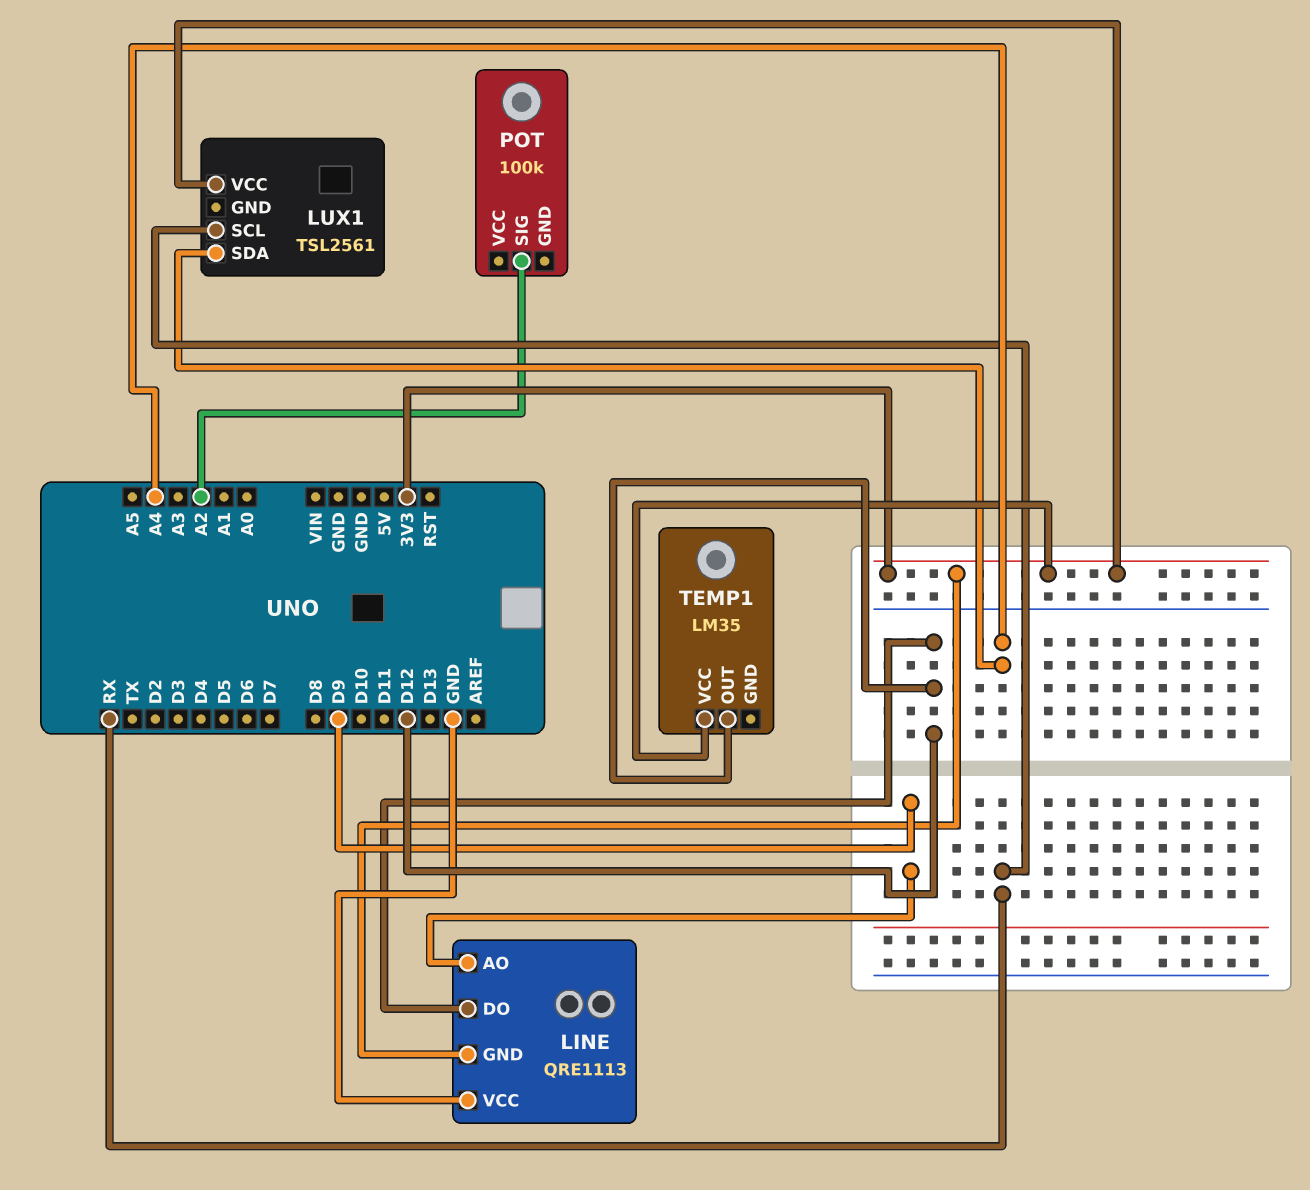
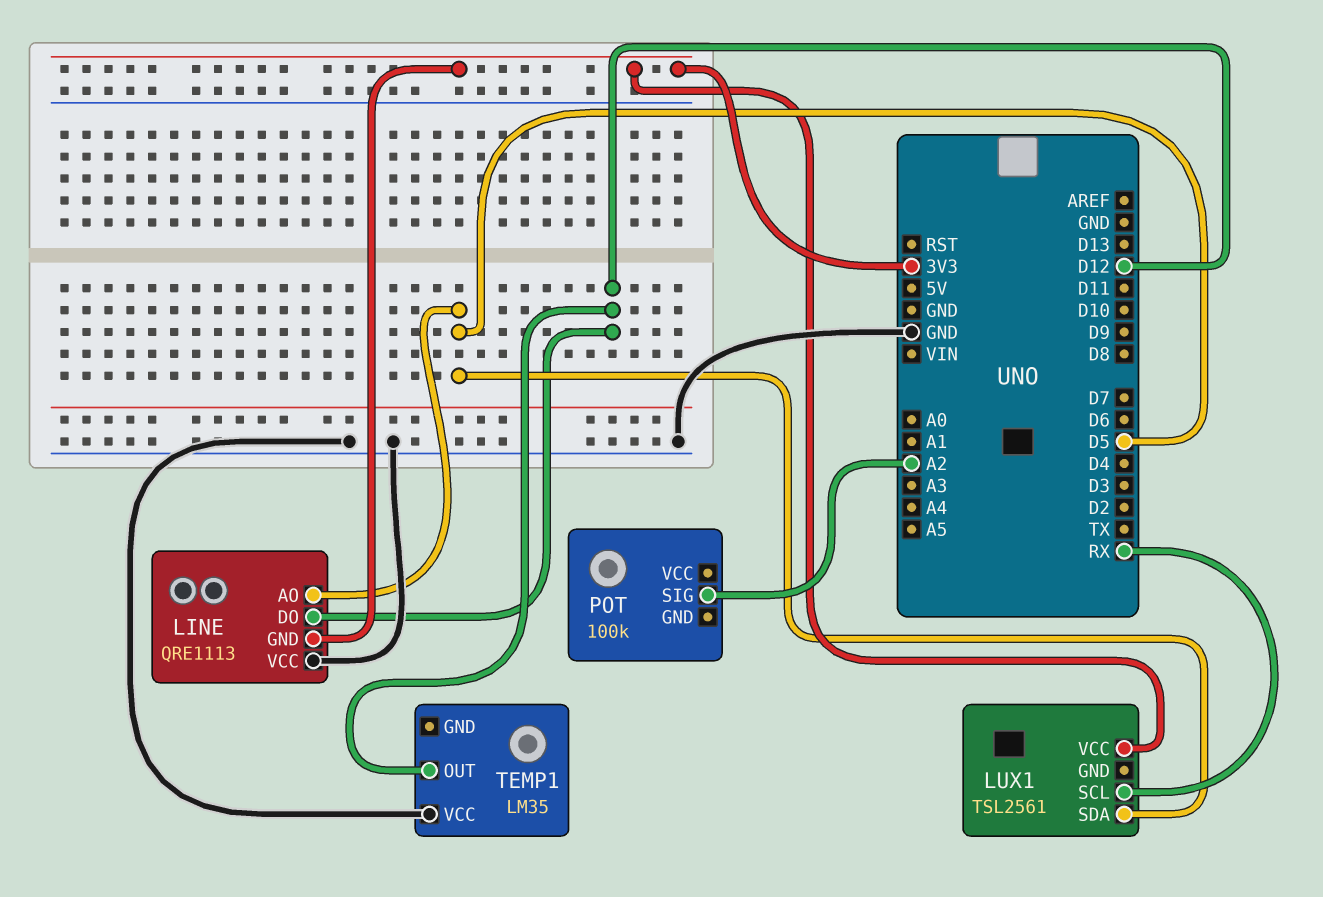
LINE pin AO: D9 -> D5
LUX1 pin SDA: A4 -> D5
TEMP1 pin VCC: 3V3 -> GND

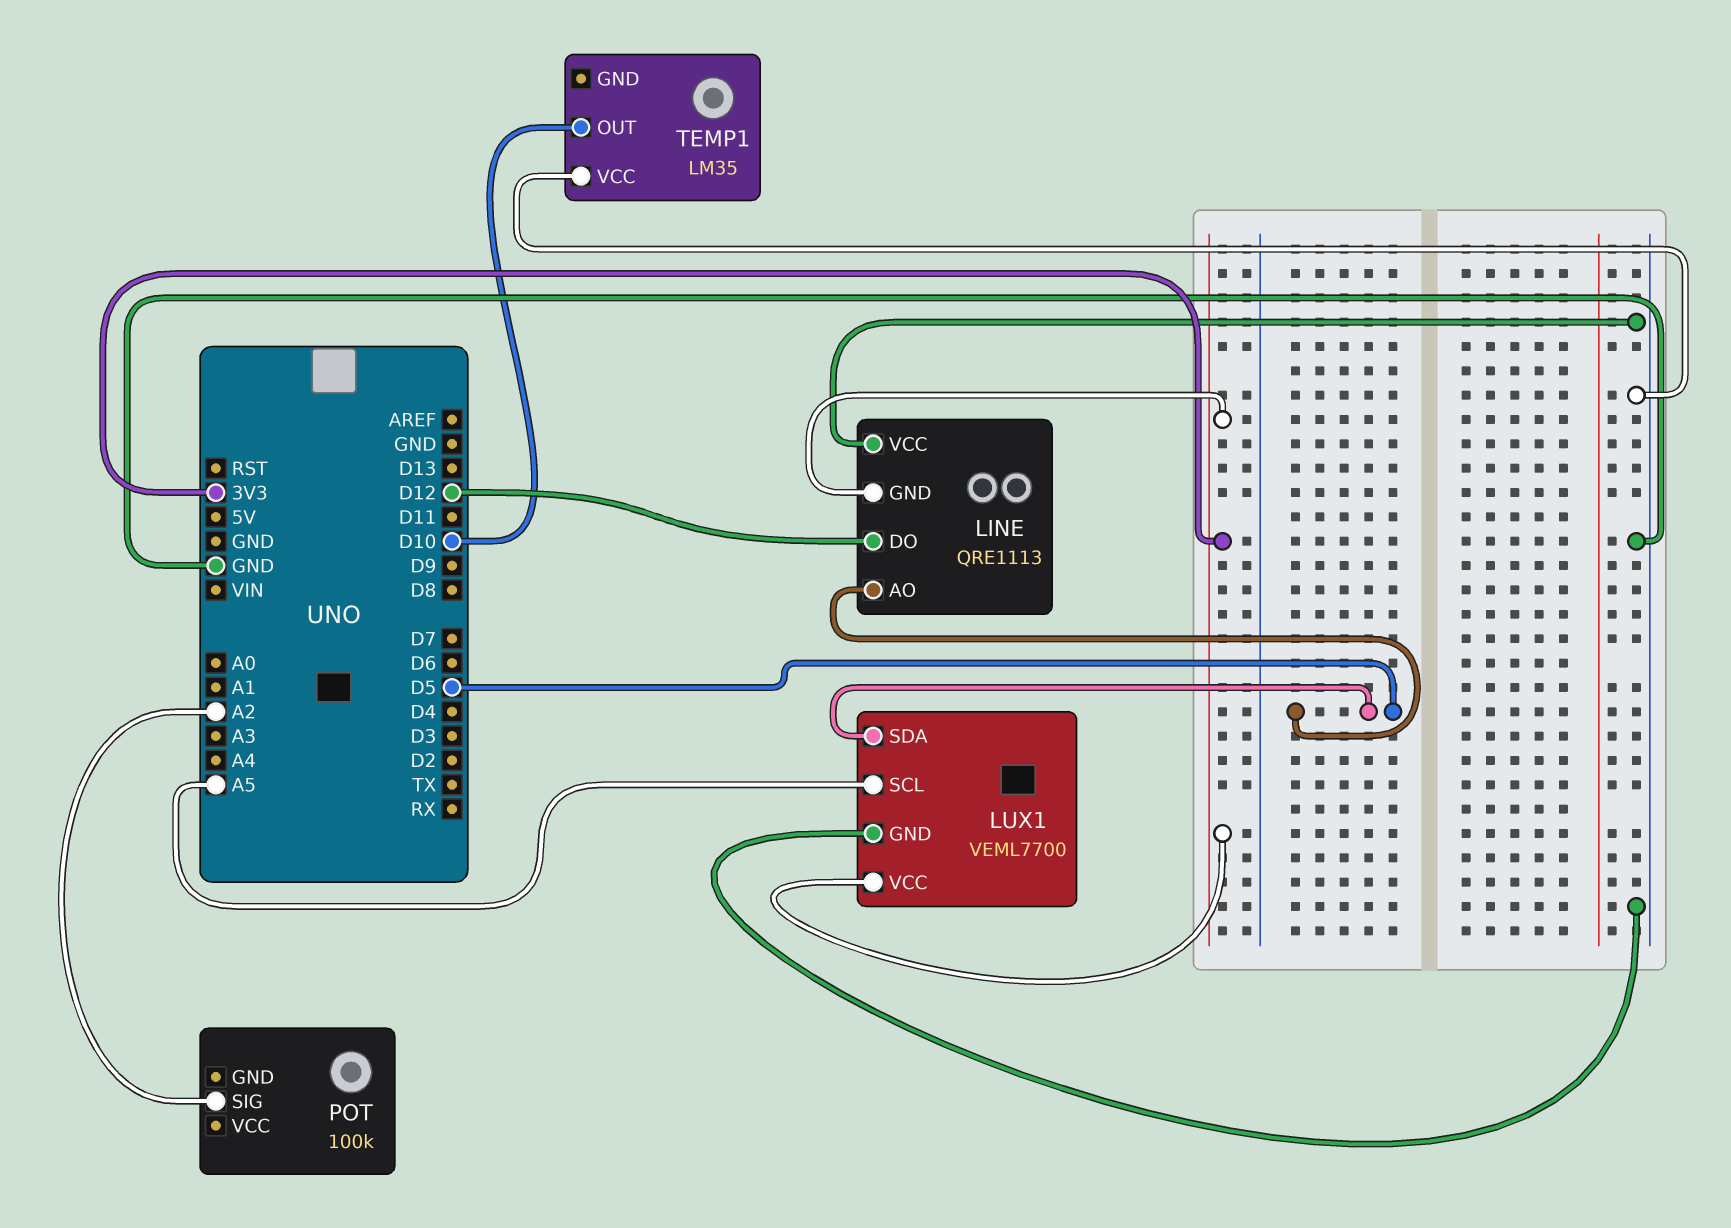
LUX1: TSL2561 -> VEML7700
LUX1 pin GND: none -> GND
LUX1 pin SCL: RX -> A5
TEMP1 pin OUT: D12 -> D10

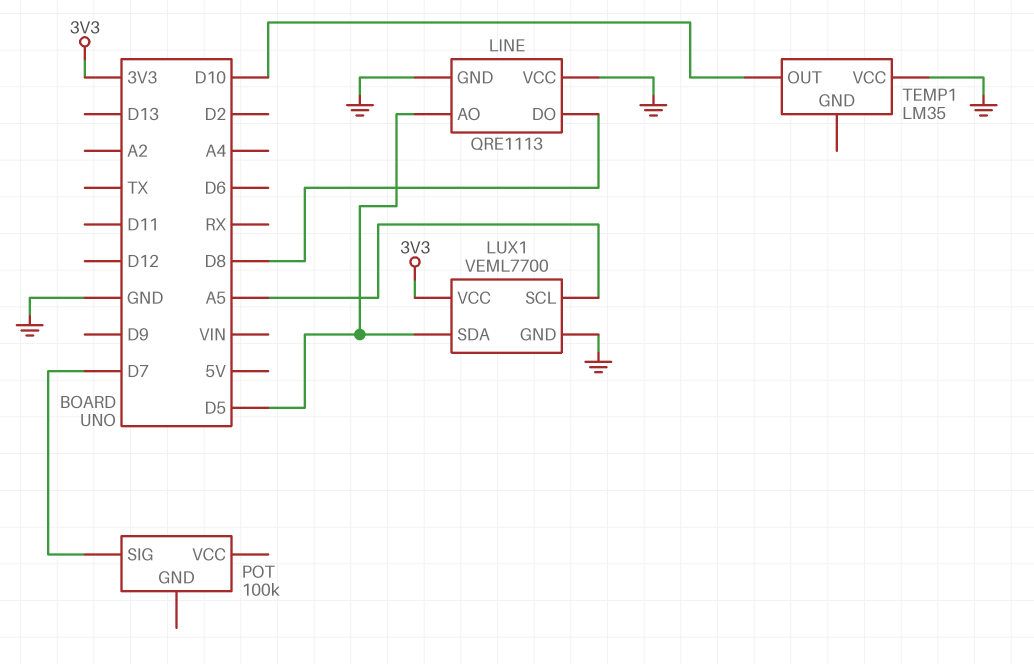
LINE pin DO: D12 -> D8
LINE pin GND: 3V3 -> GND
POT pin SIG: A2 -> D7

